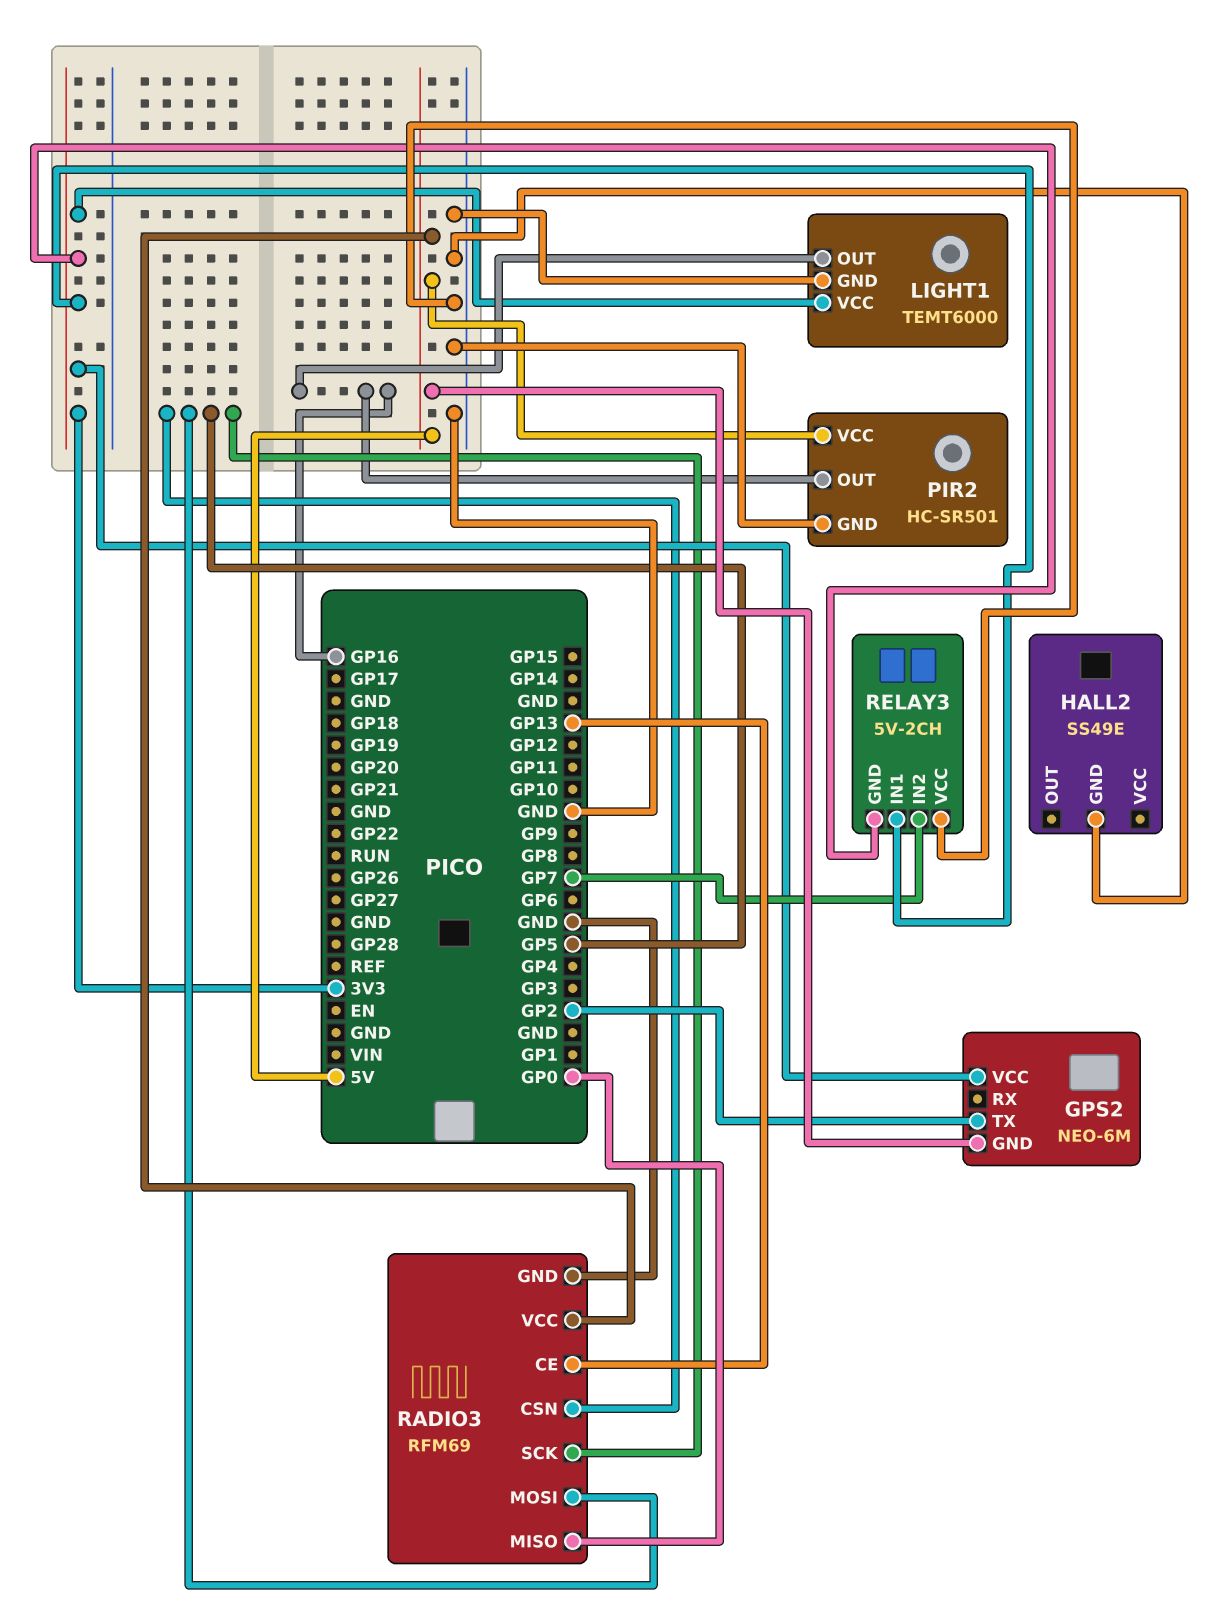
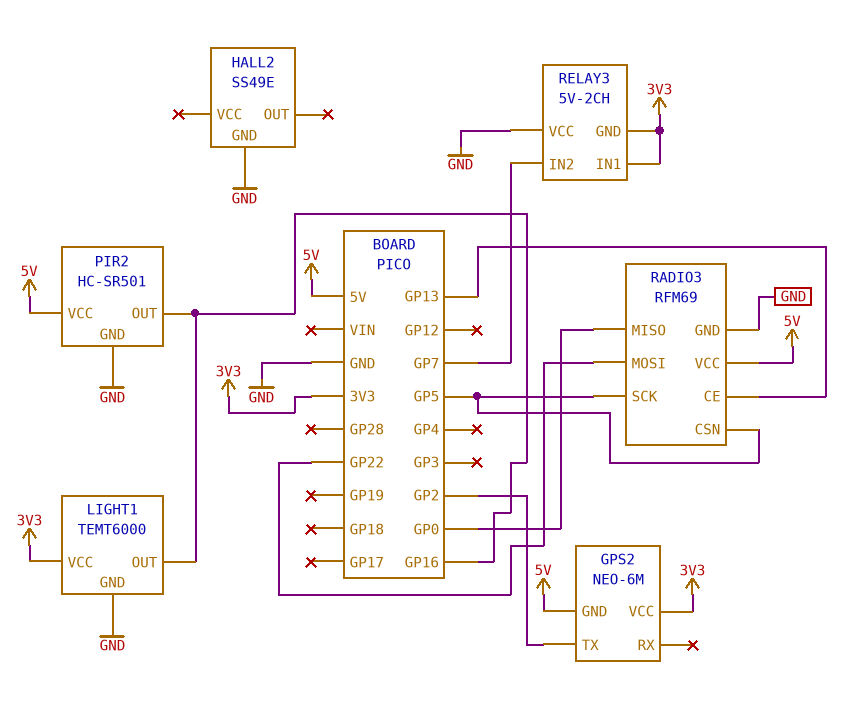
RADIO3 pin MOSI: GP5 -> GP22

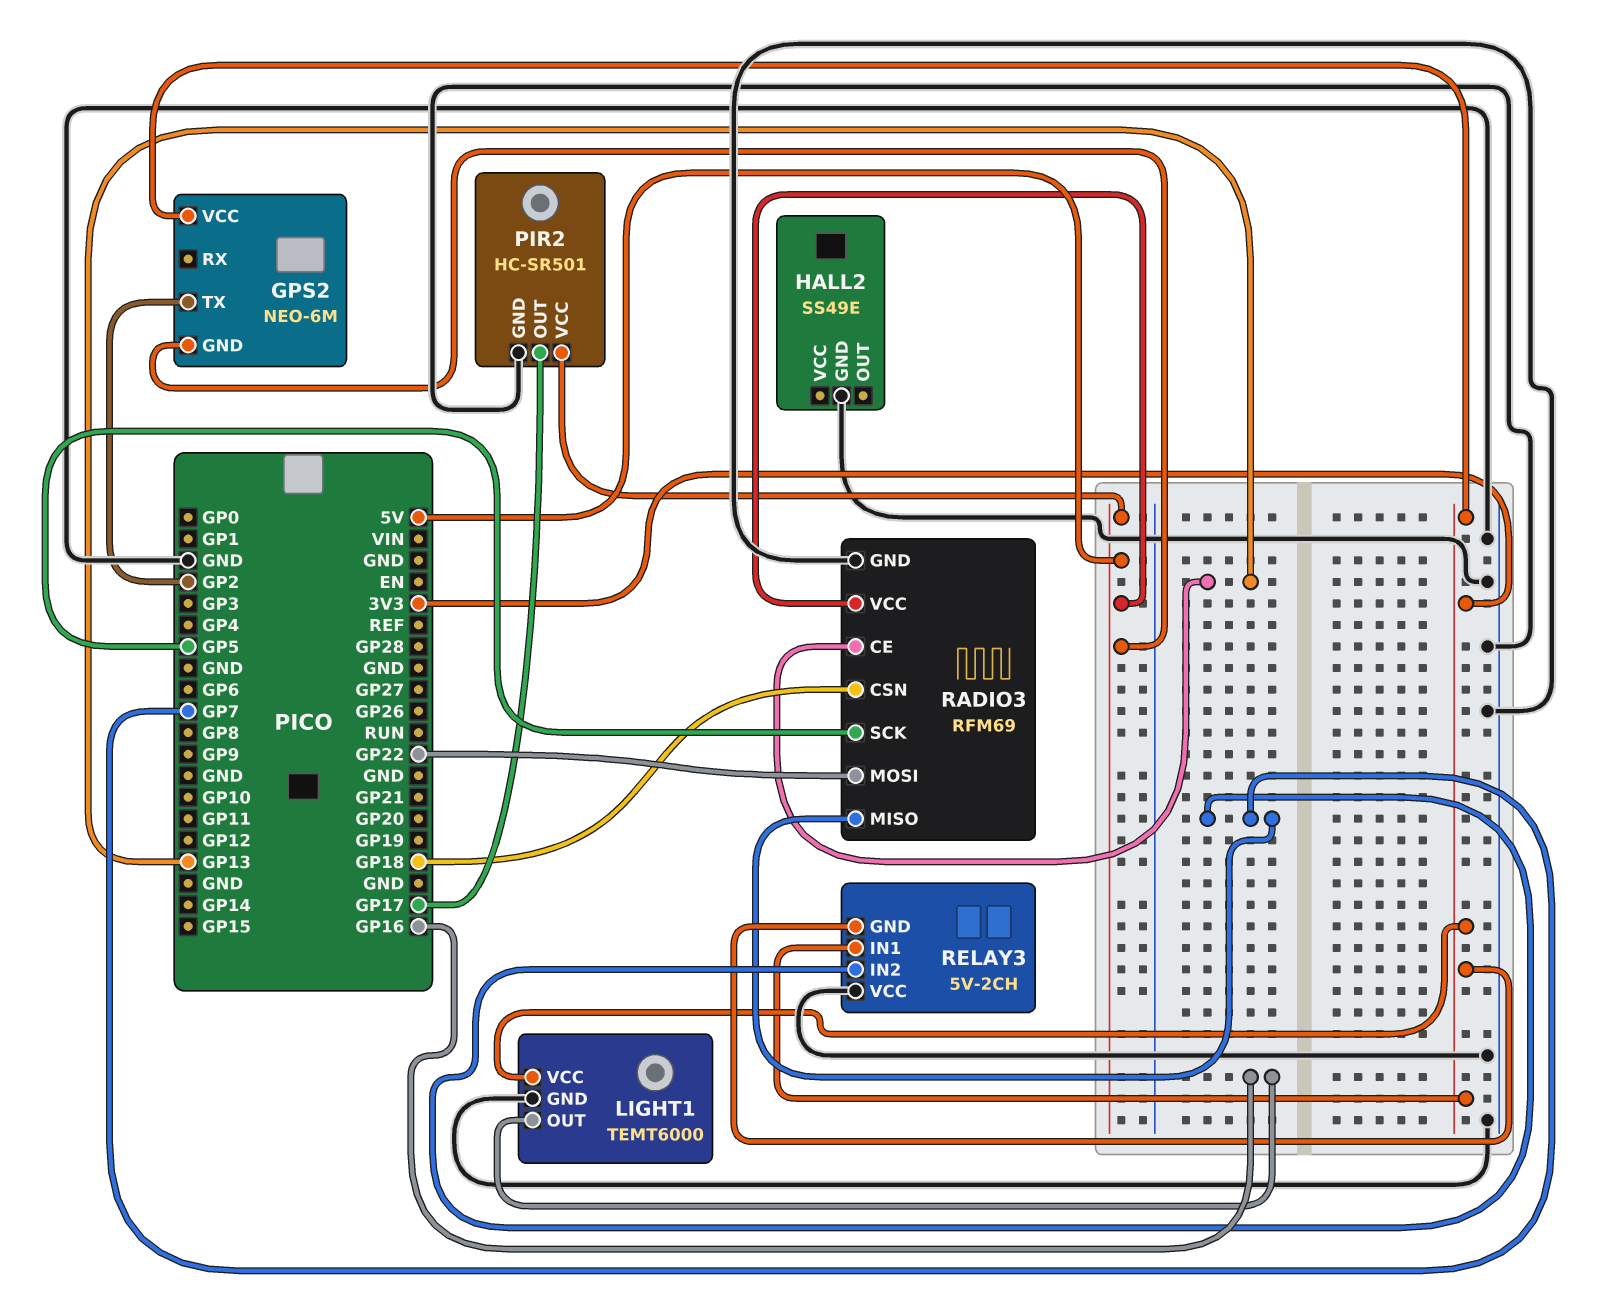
PIR2 pin OUT: GP16 -> GP17
RADIO3 pin CSN: GP5 -> GP18
RADIO3 pin MISO: GP0 -> GP7

